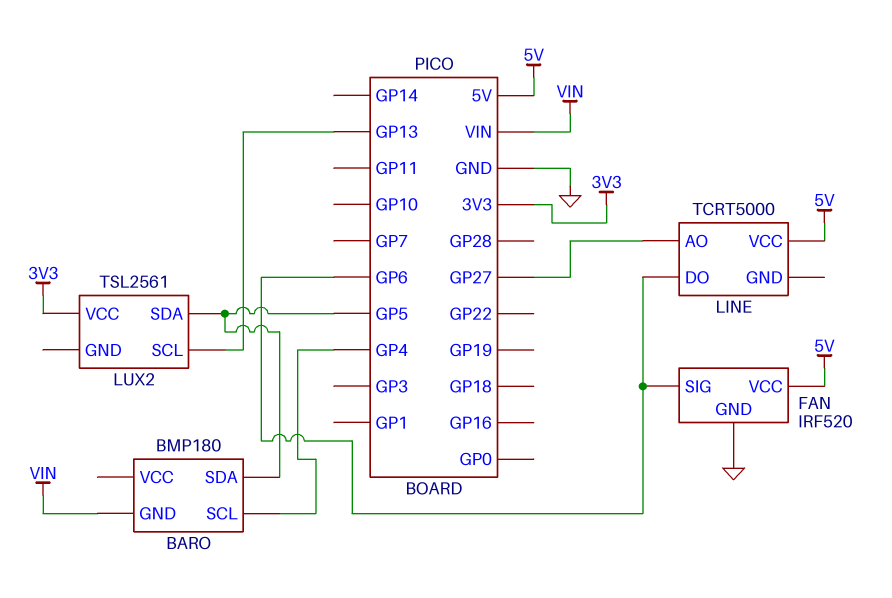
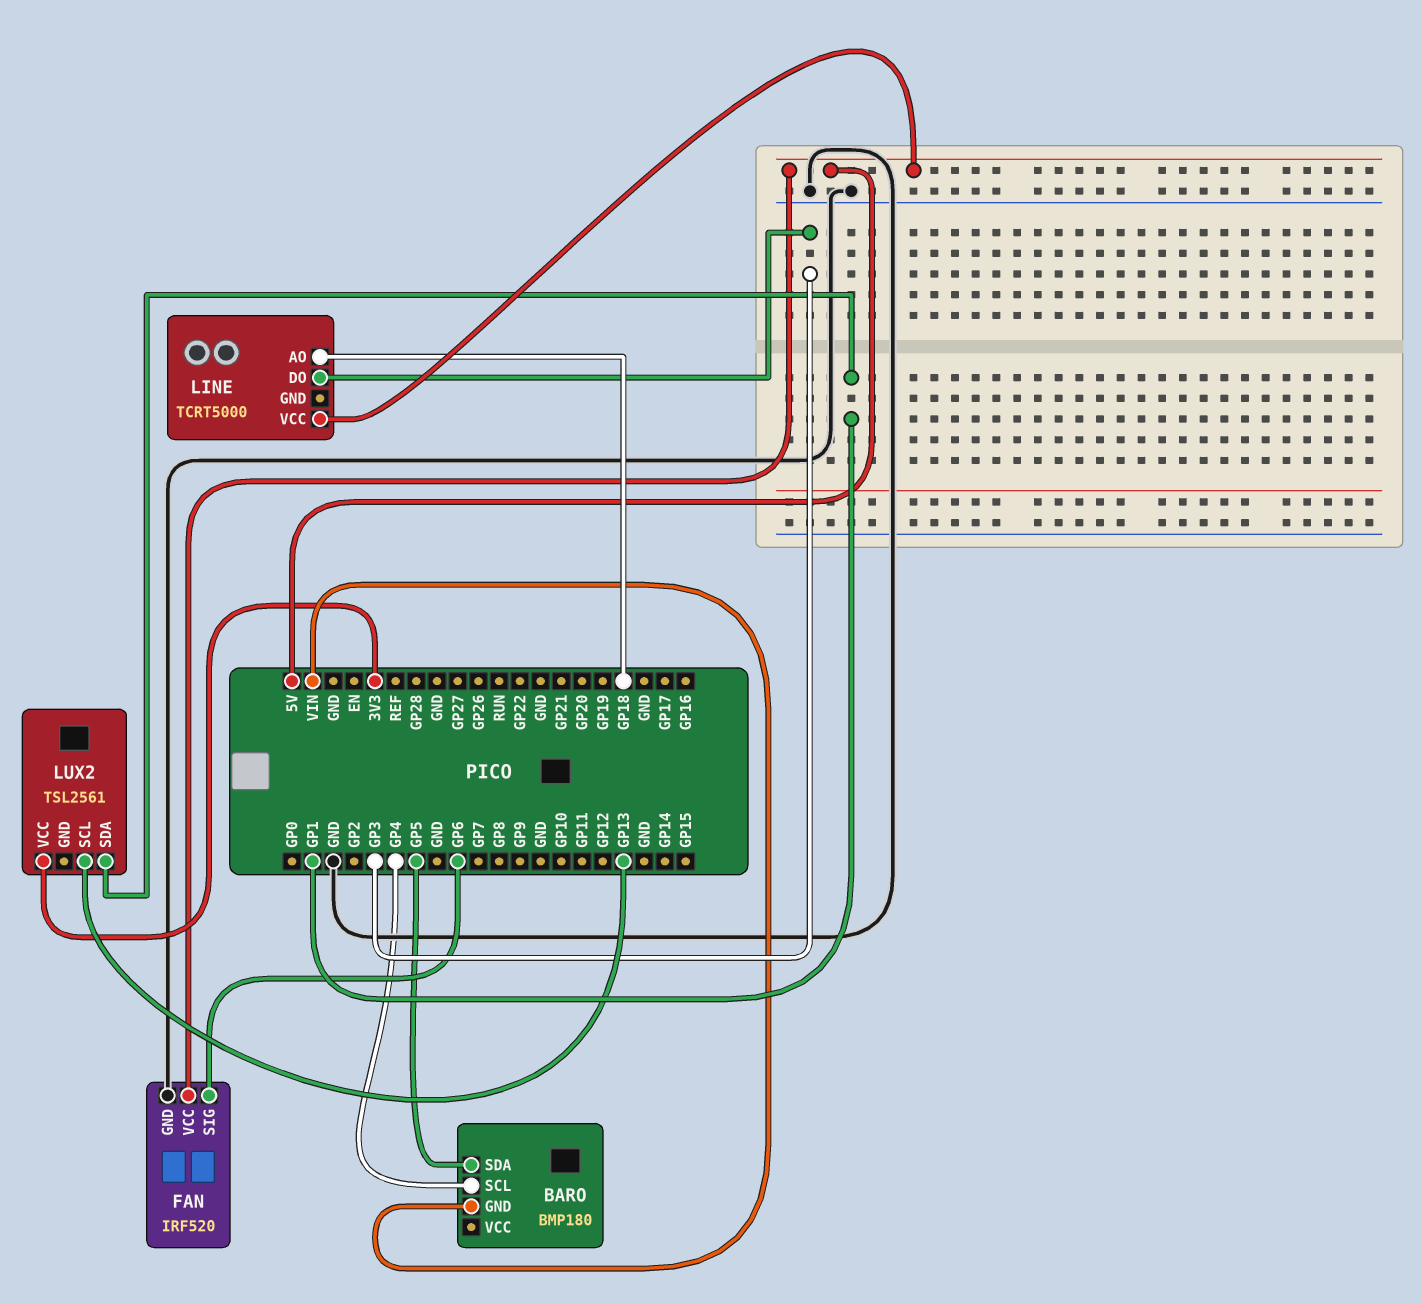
LINE pin AO: GP27 -> GP18
LINE pin DO: GP6 -> GP3
LUX2 pin SDA: GP5 -> GP1

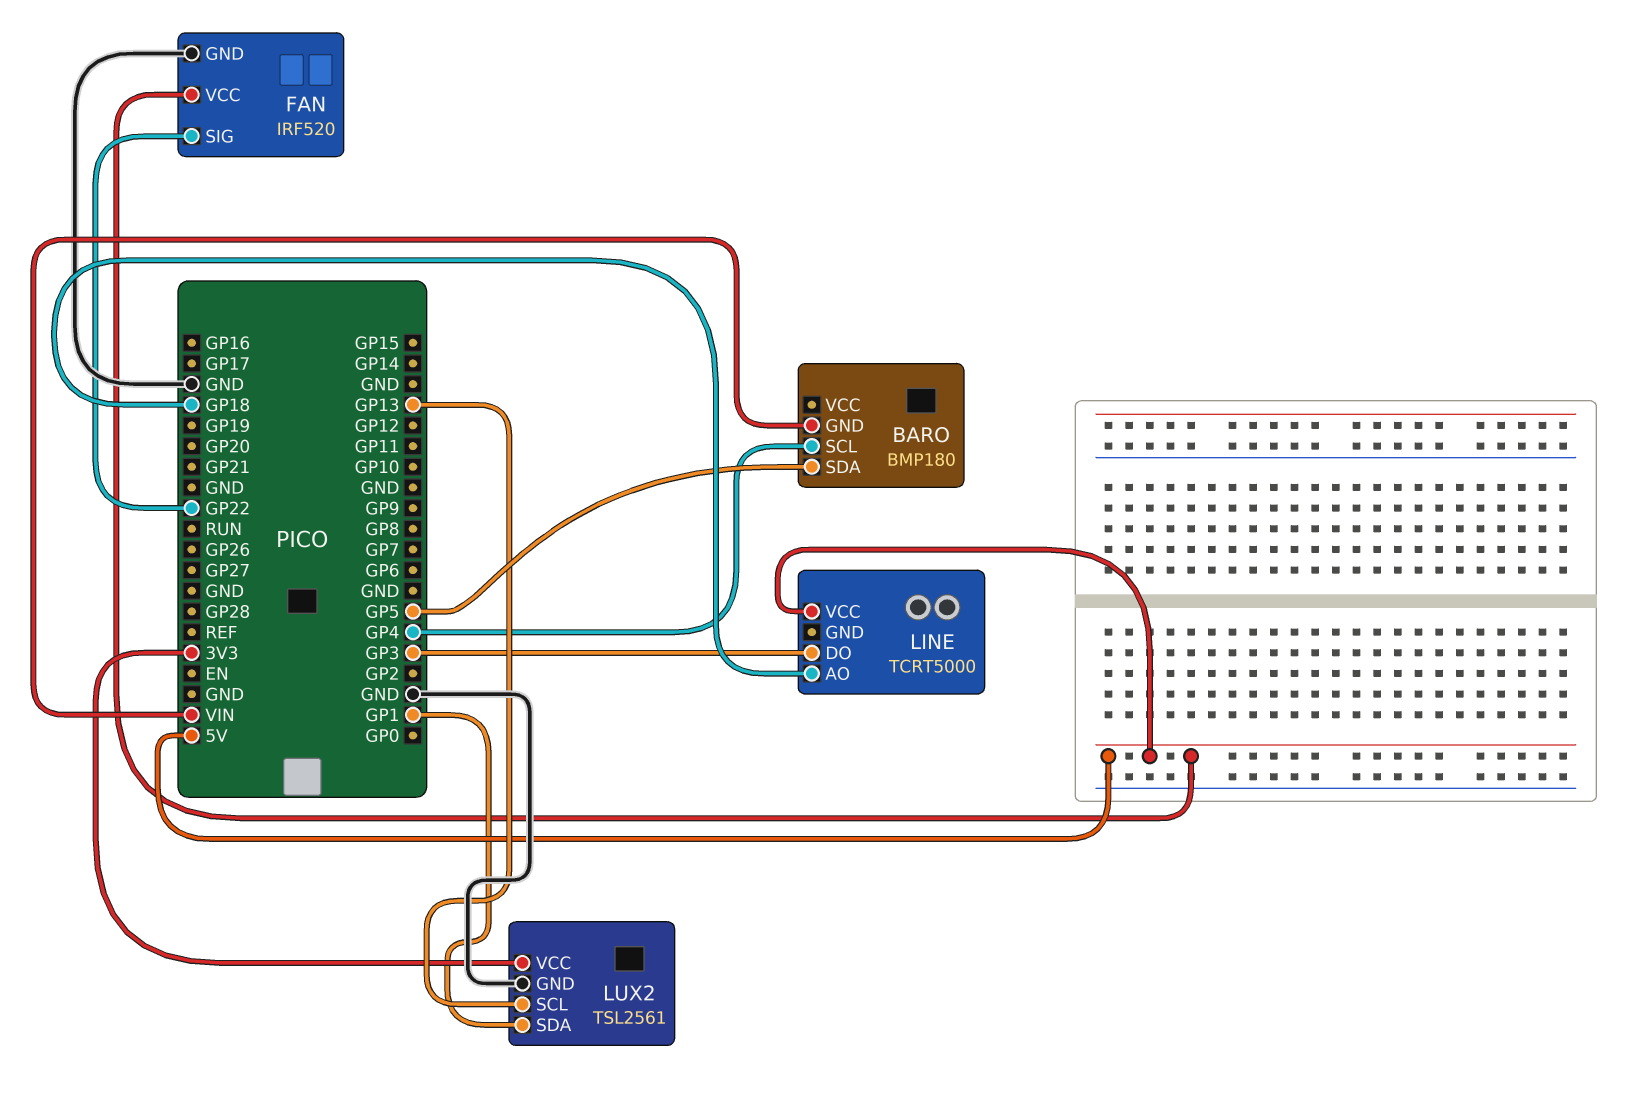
FAN pin SIG: GP6 -> GP22
LUX2 pin GND: none -> GND

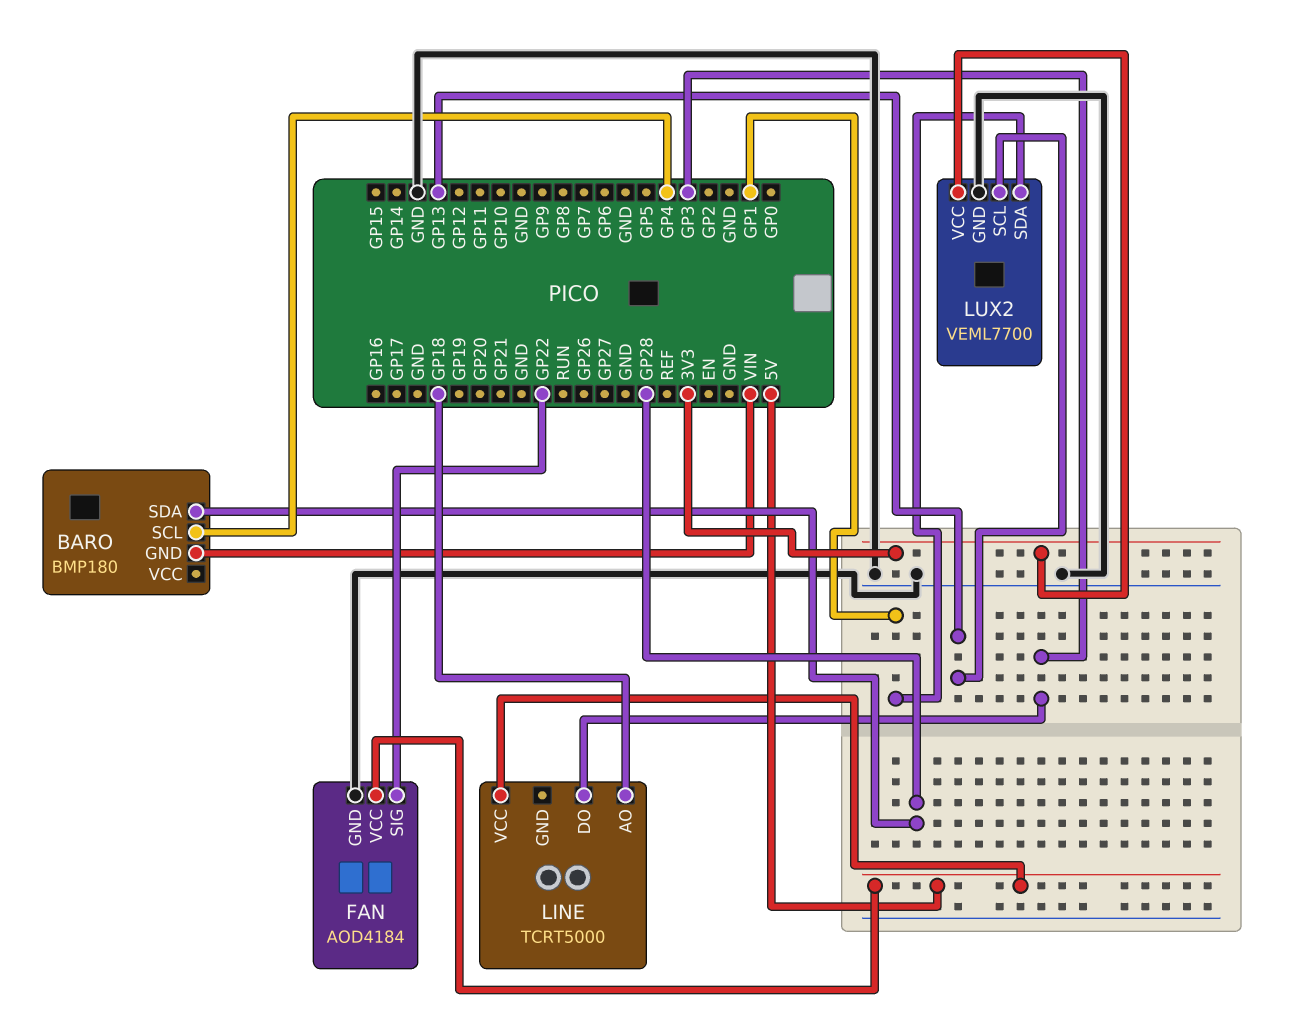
BARO pin SDA: GP5 -> GP28
FAN: IRF520 -> AOD4184
LUX2: TSL2561 -> VEML7700

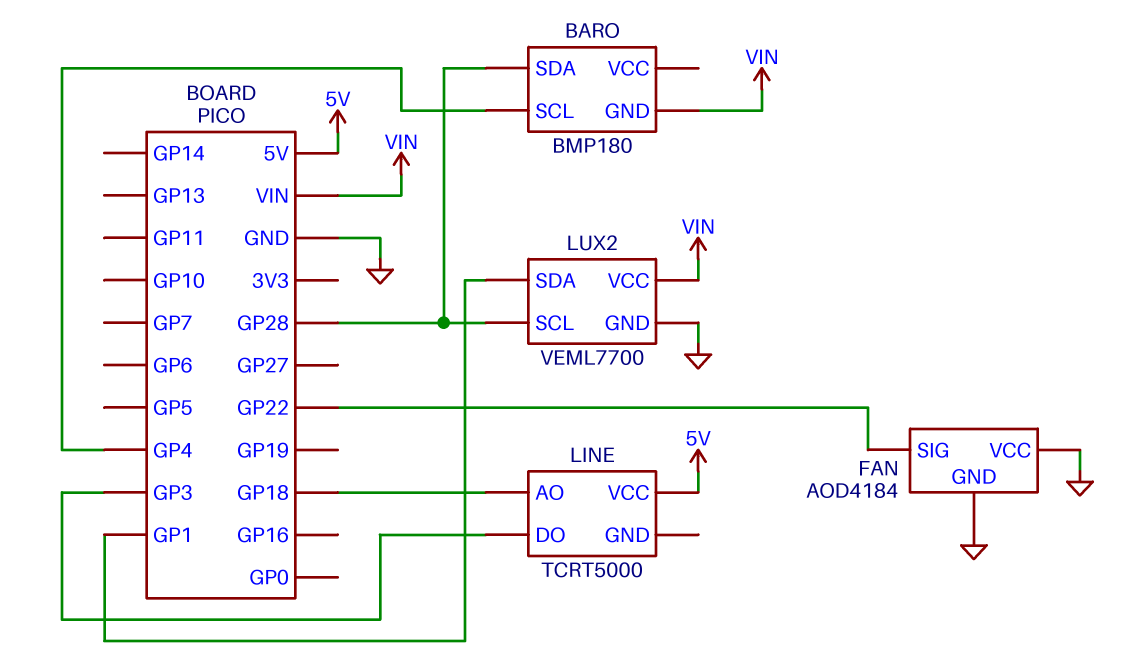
FAN pin VCC: 5V -> GND
LUX2 pin SCL: GP13 -> GP28
LUX2 pin VCC: 3V3 -> VIN

